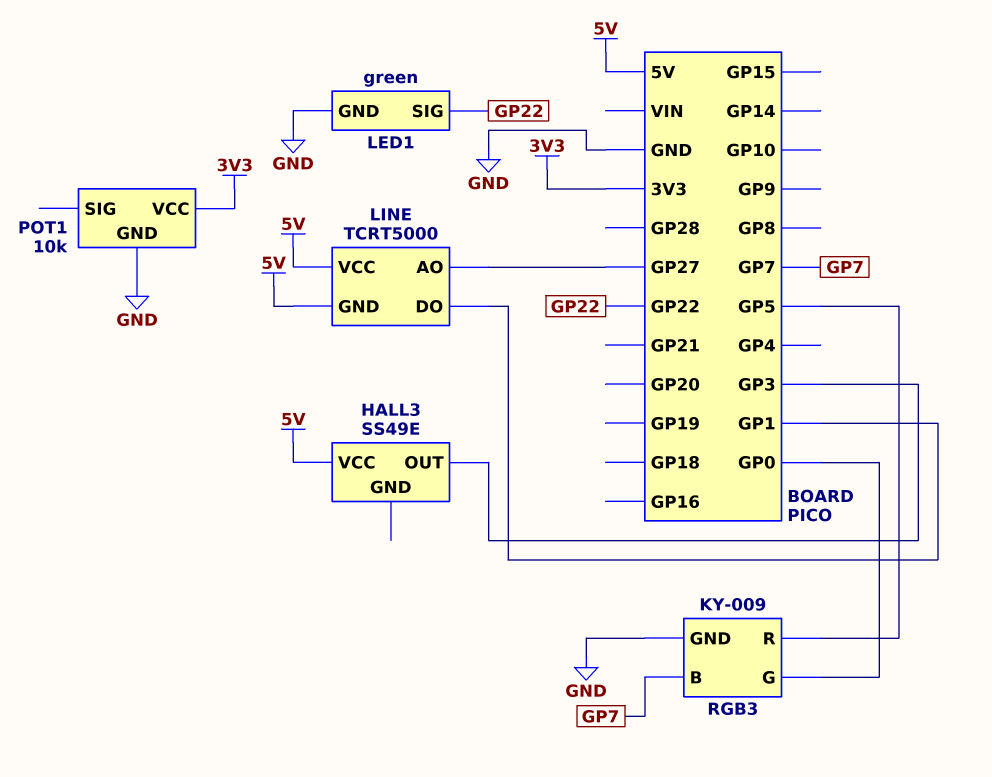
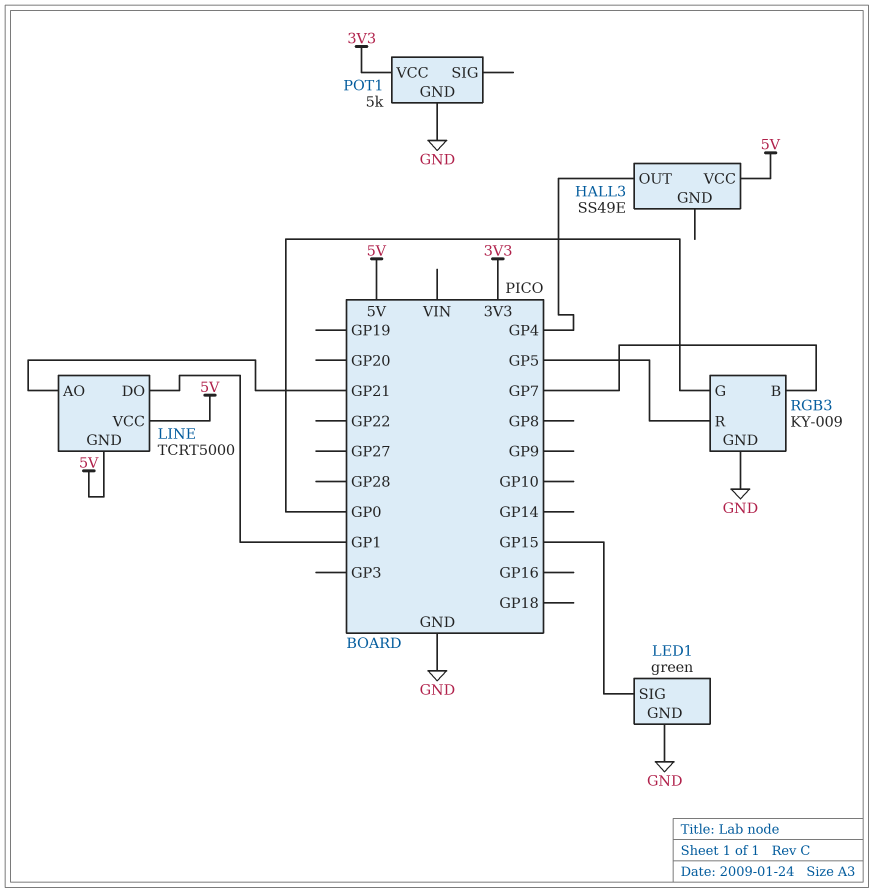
HALL3 pin OUT: GP3 -> GP4
LED1 pin SIG: GP22 -> GP15
LINE pin AO: GP27 -> GP21
POT1: 10k -> 5k

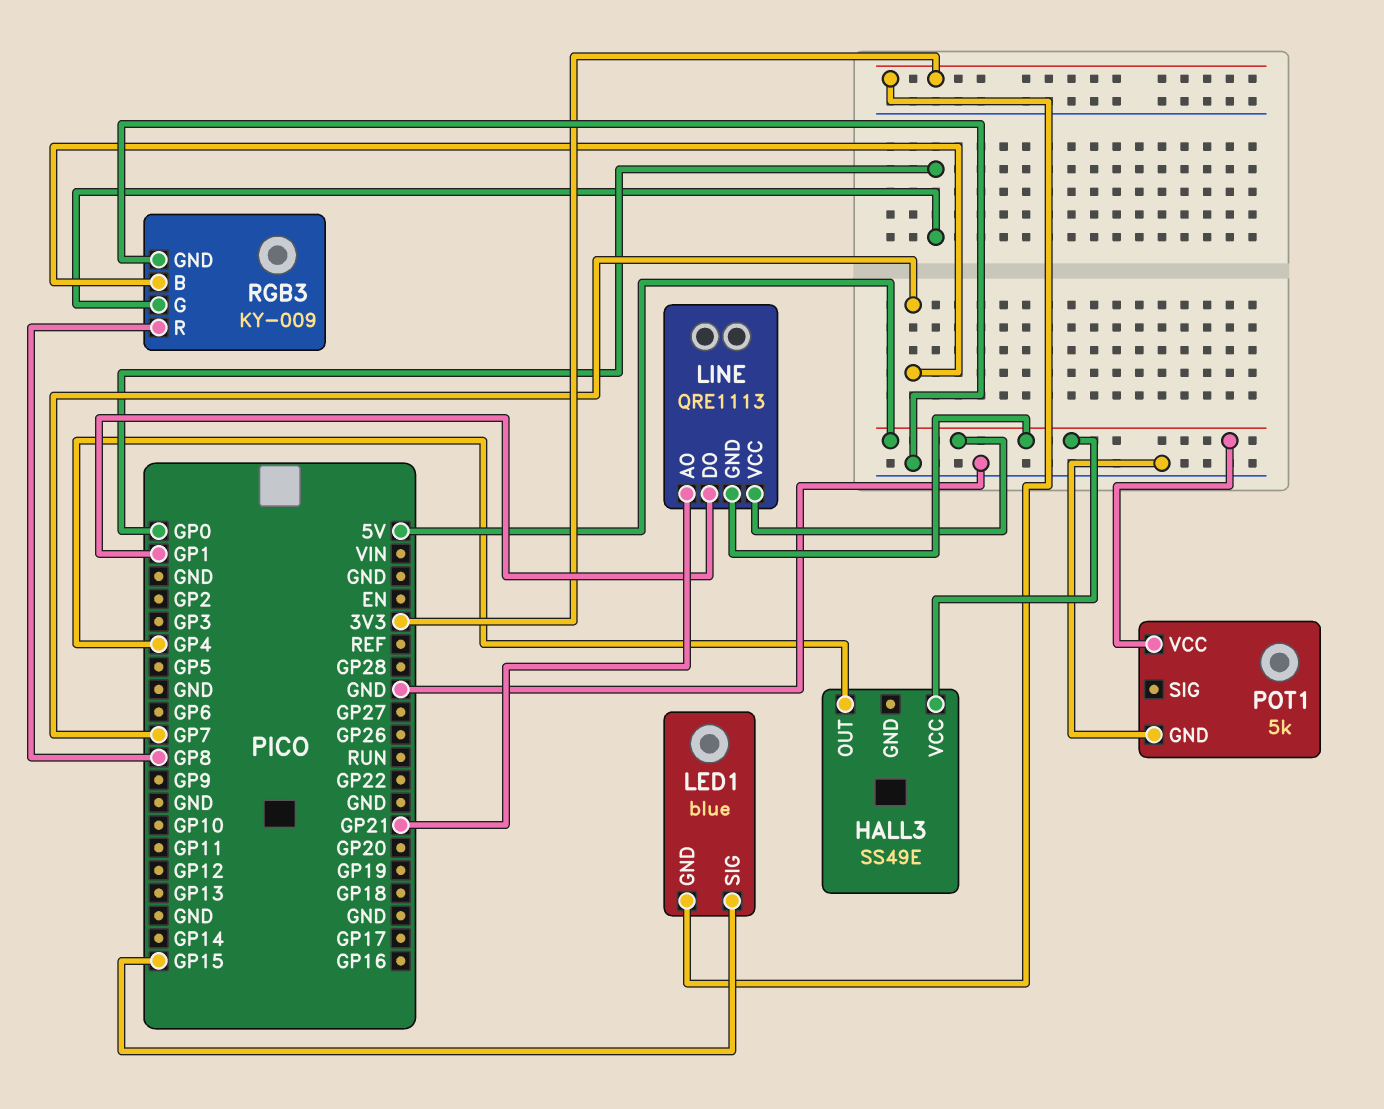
LED1: green -> blue
LED1 pin GND: GND -> 3V3
LINE: TCRT5000 -> QRE1113
POT1 pin VCC: 3V3 -> 5V
RGB3 pin R: GP5 -> GP8

